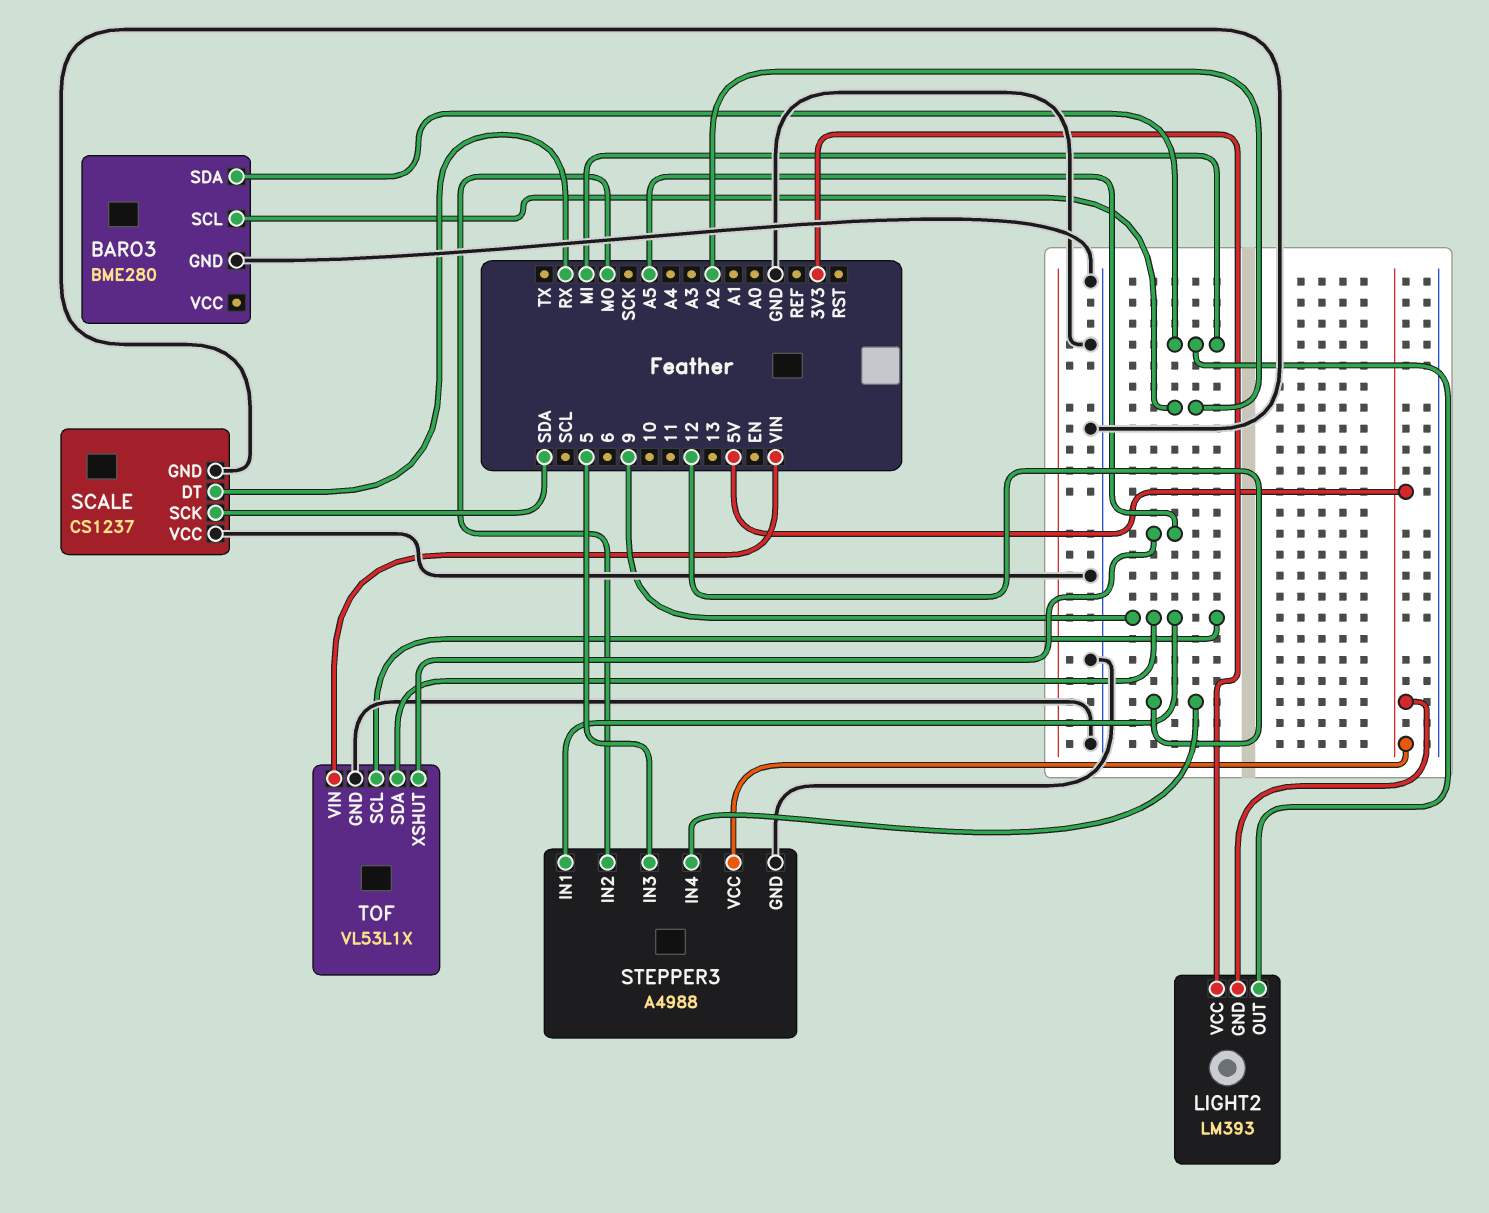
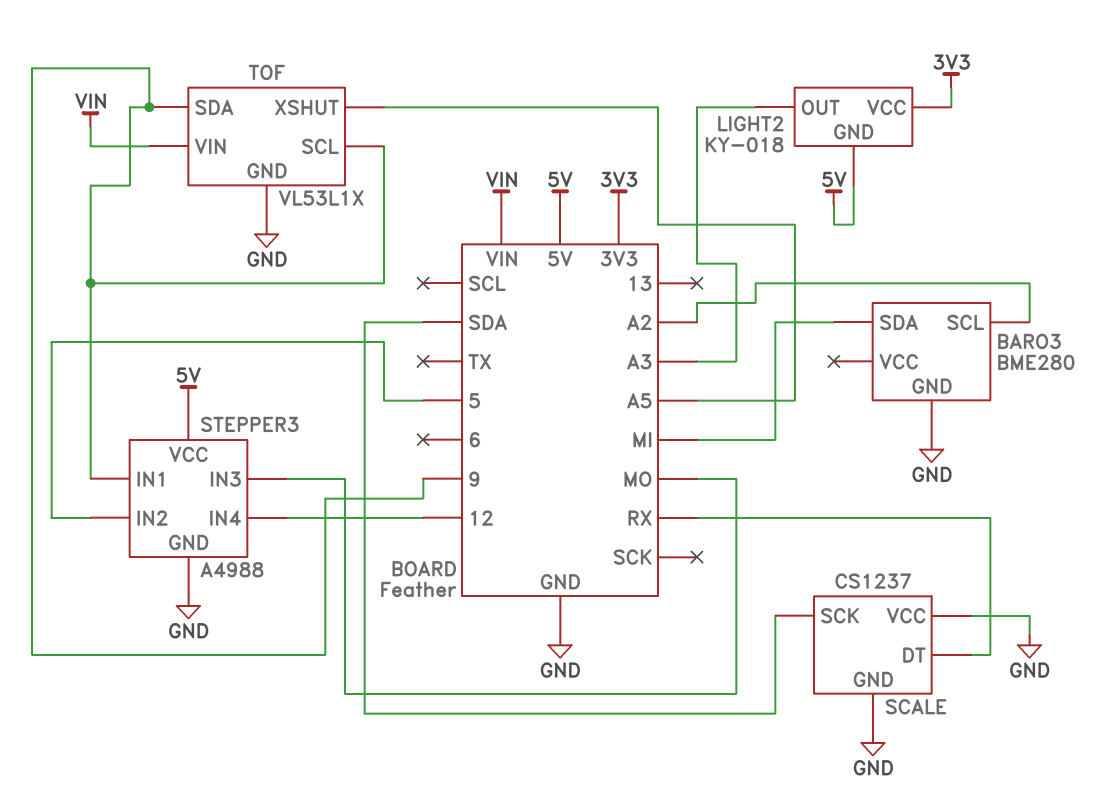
LIGHT2: LM393 -> KY-018
LIGHT2 pin OUT: MI -> A3
STEPPER3 pin IN2: MO -> 5
STEPPER3 pin IN3: 5 -> MO

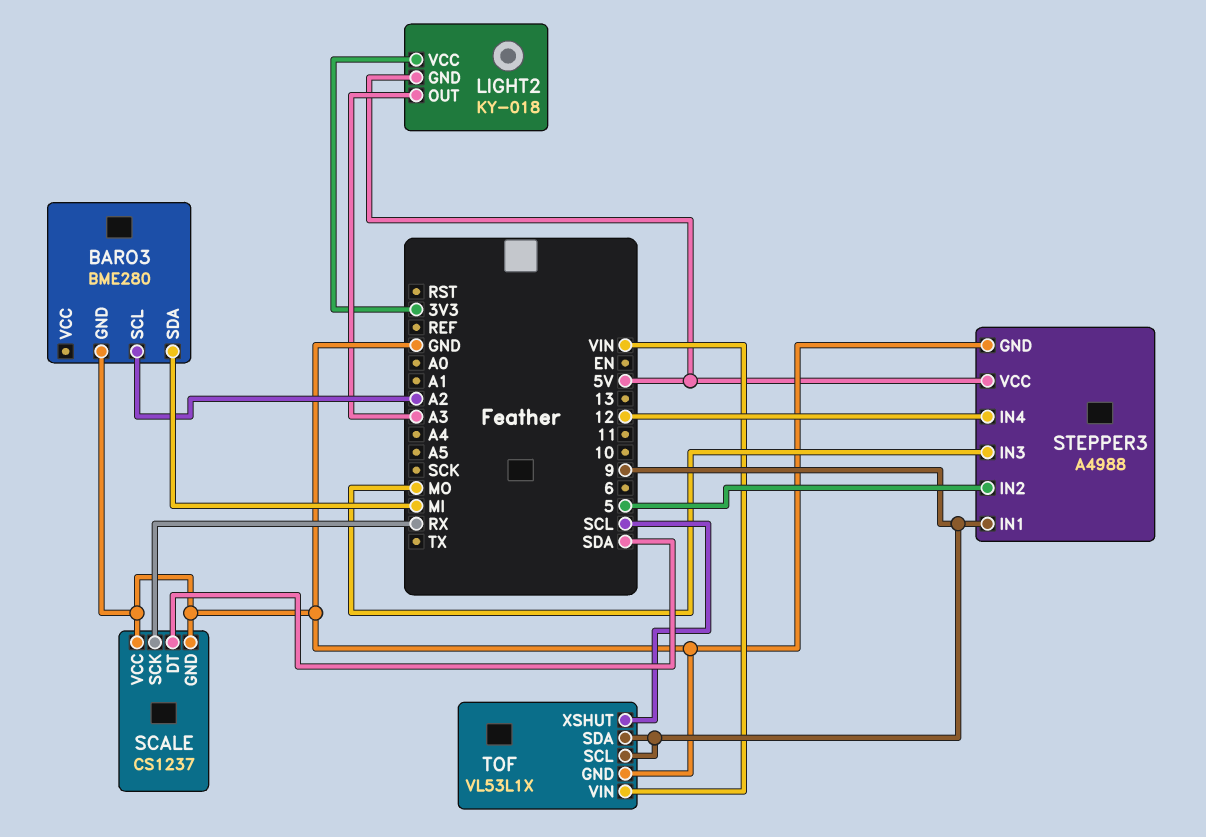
SCALE pin DT: RX -> SDA
SCALE pin SCK: SDA -> RX
TOF pin XSHUT: A5 -> SCL

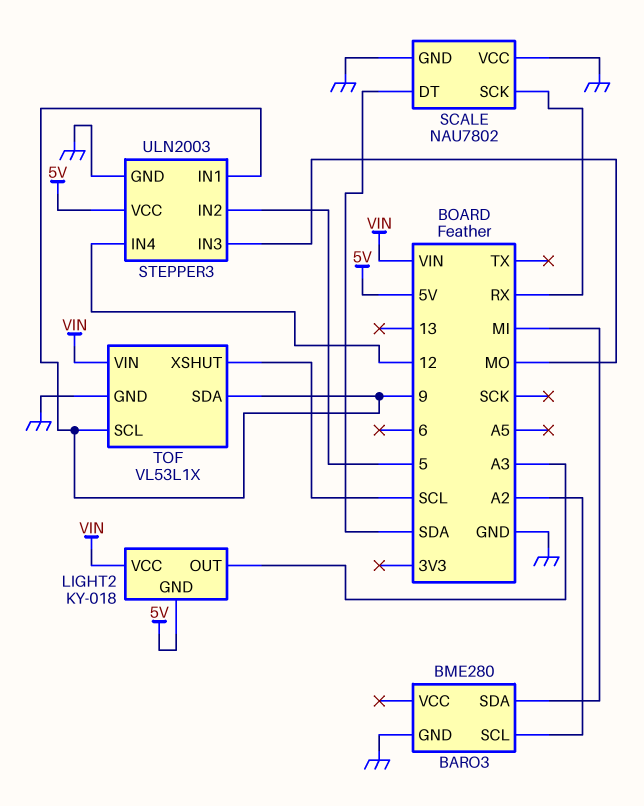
LIGHT2 pin VCC: 3V3 -> VIN
SCALE: CS1237 -> NAU7802
STEPPER3: A4988 -> ULN2003

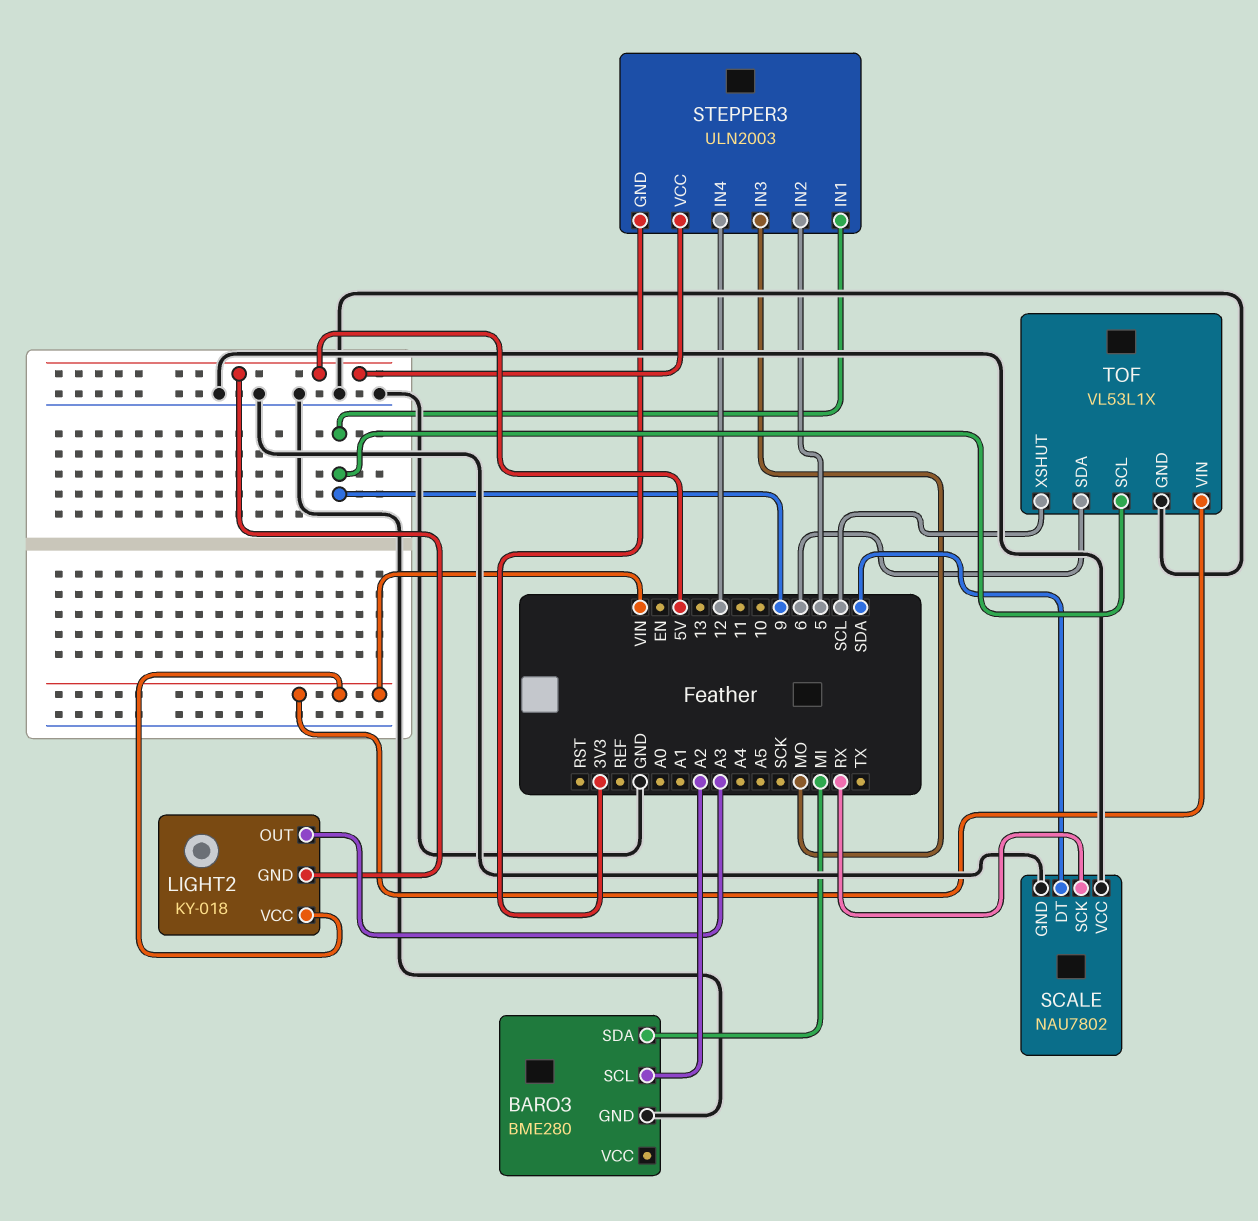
STEPPER3 pin GND: GND -> 3V3
TOF pin SDA: 9 -> 6

